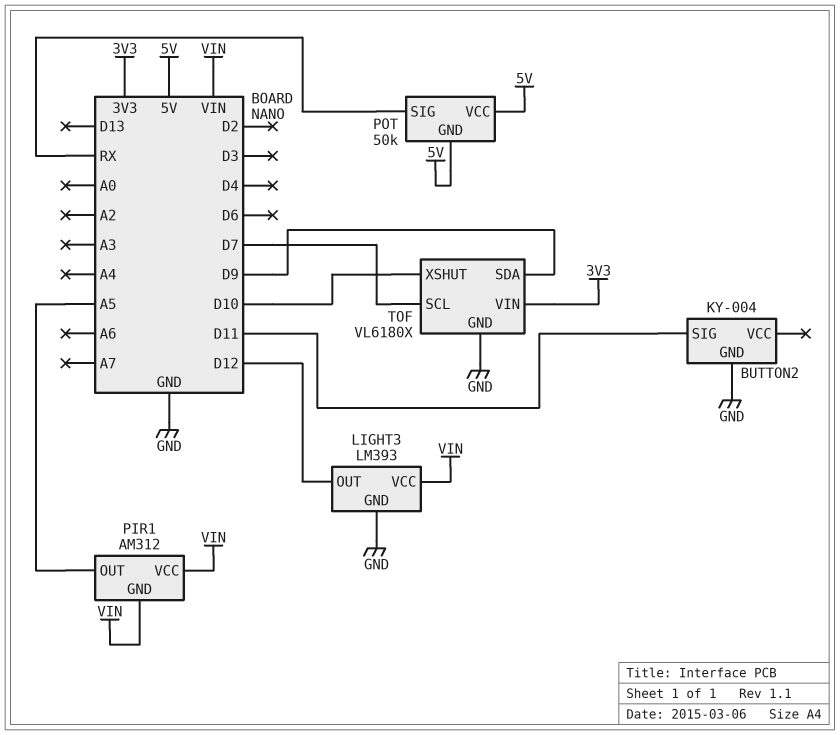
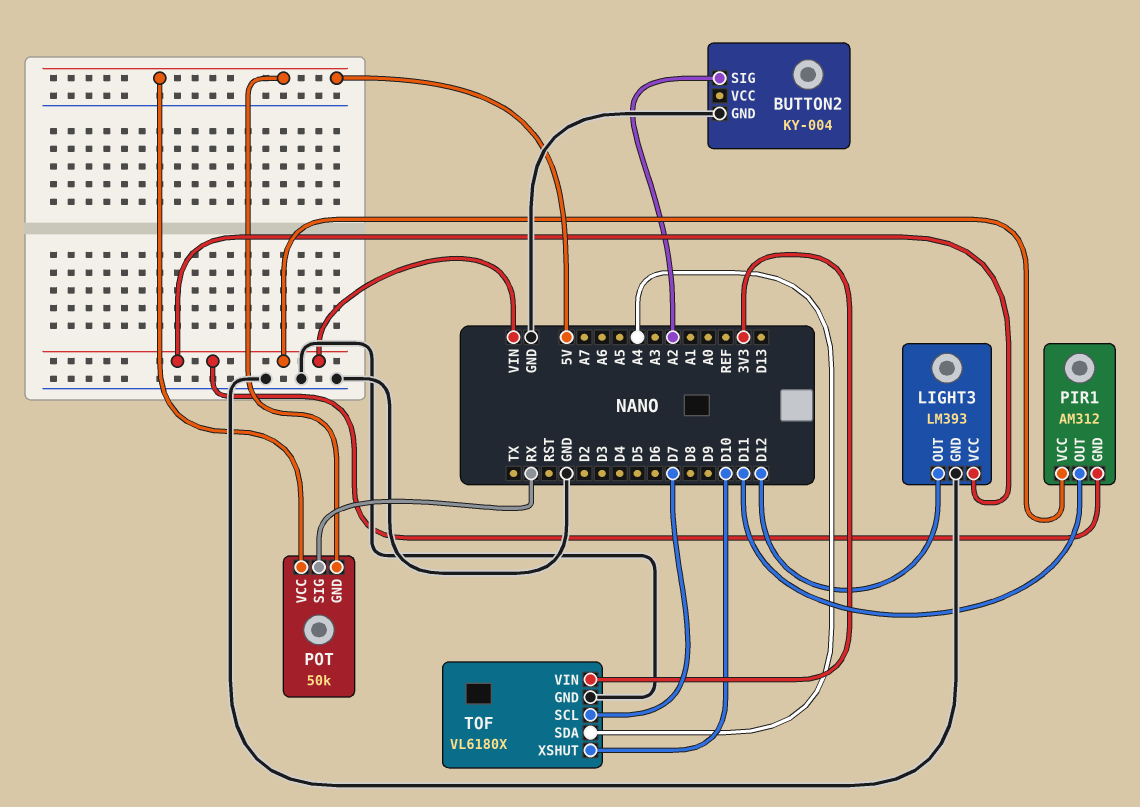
BUTTON2 pin SIG: D11 -> A2
PIR1 pin OUT: A5 -> D11
TOF pin SDA: D9 -> A4

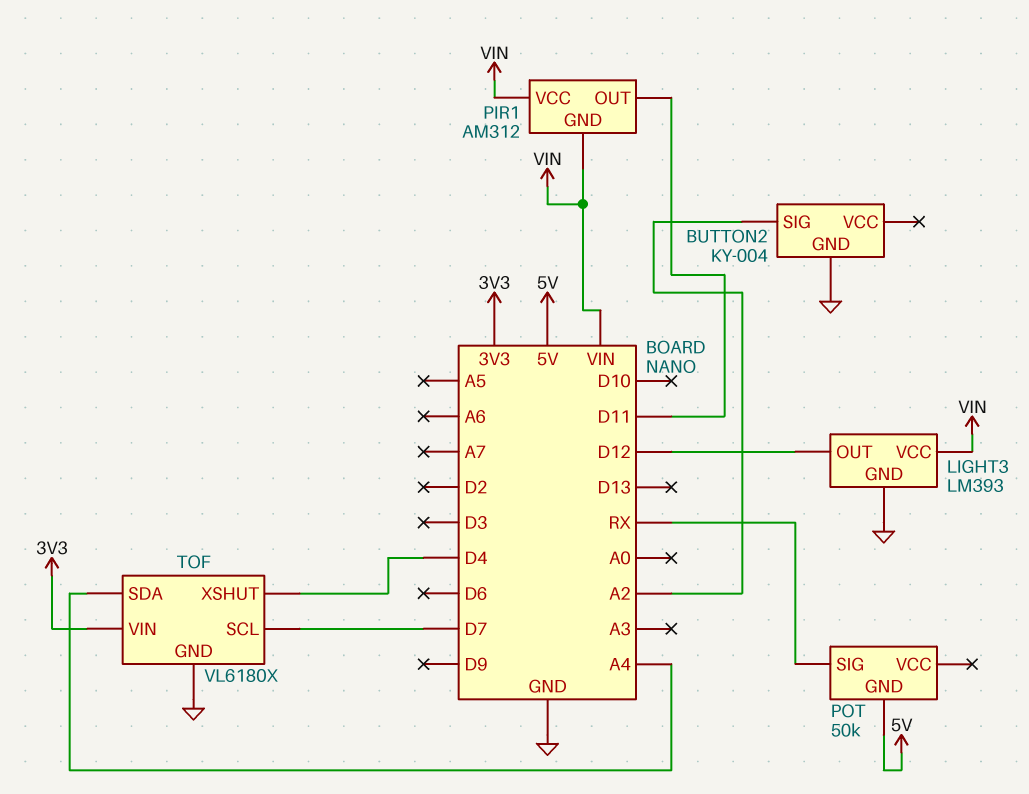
POT pin VCC: 5V -> none
TOF pin XSHUT: D10 -> D4

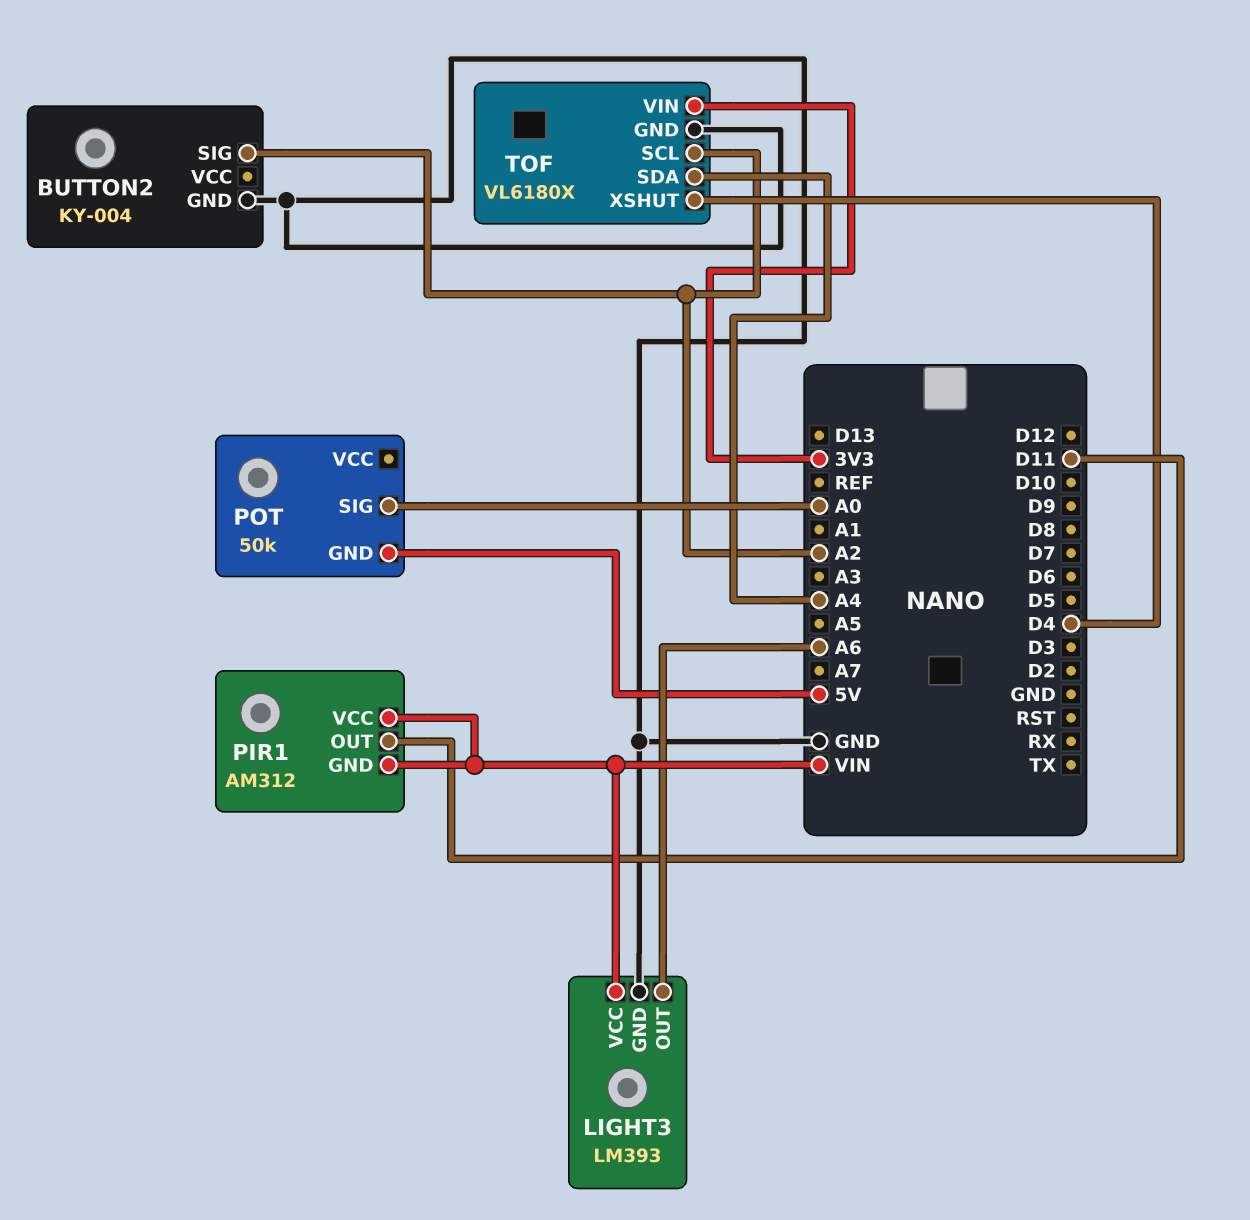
LIGHT3 pin OUT: D12 -> A6
POT pin SIG: RX -> A0
TOF pin SCL: D7 -> A2

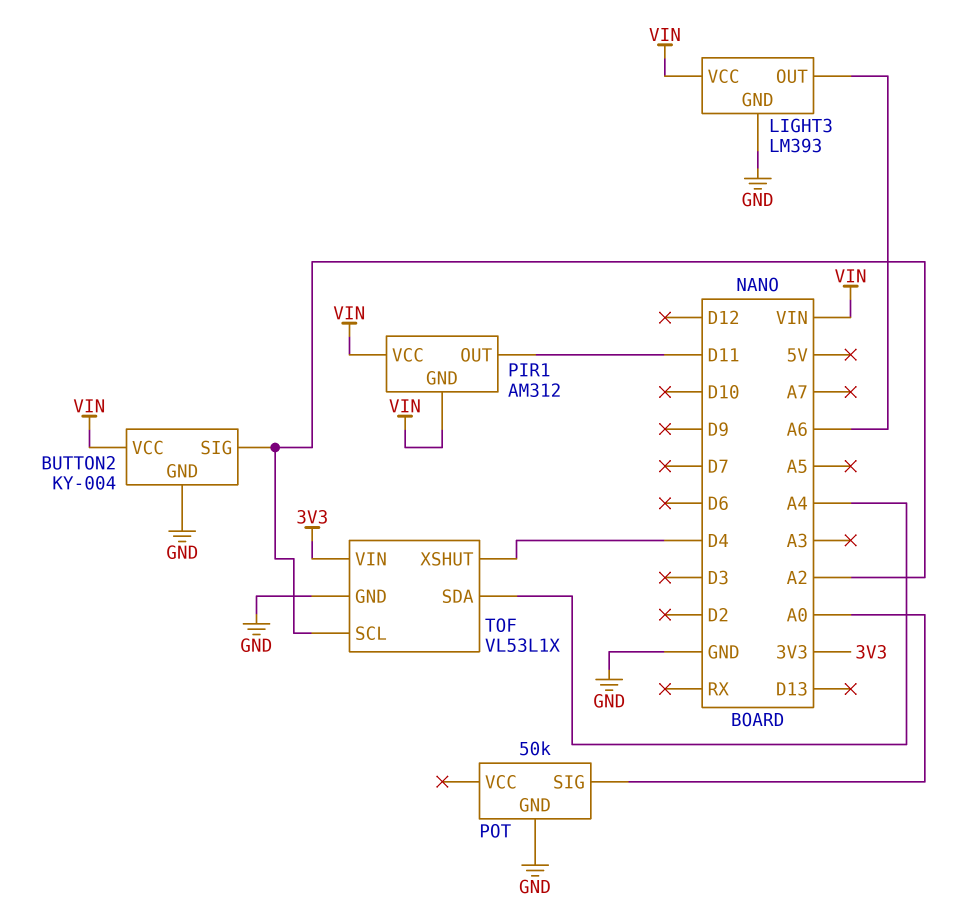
BUTTON2 pin VCC: none -> VIN
POT pin GND: 5V -> GND
TOF: VL6180X -> VL53L1X

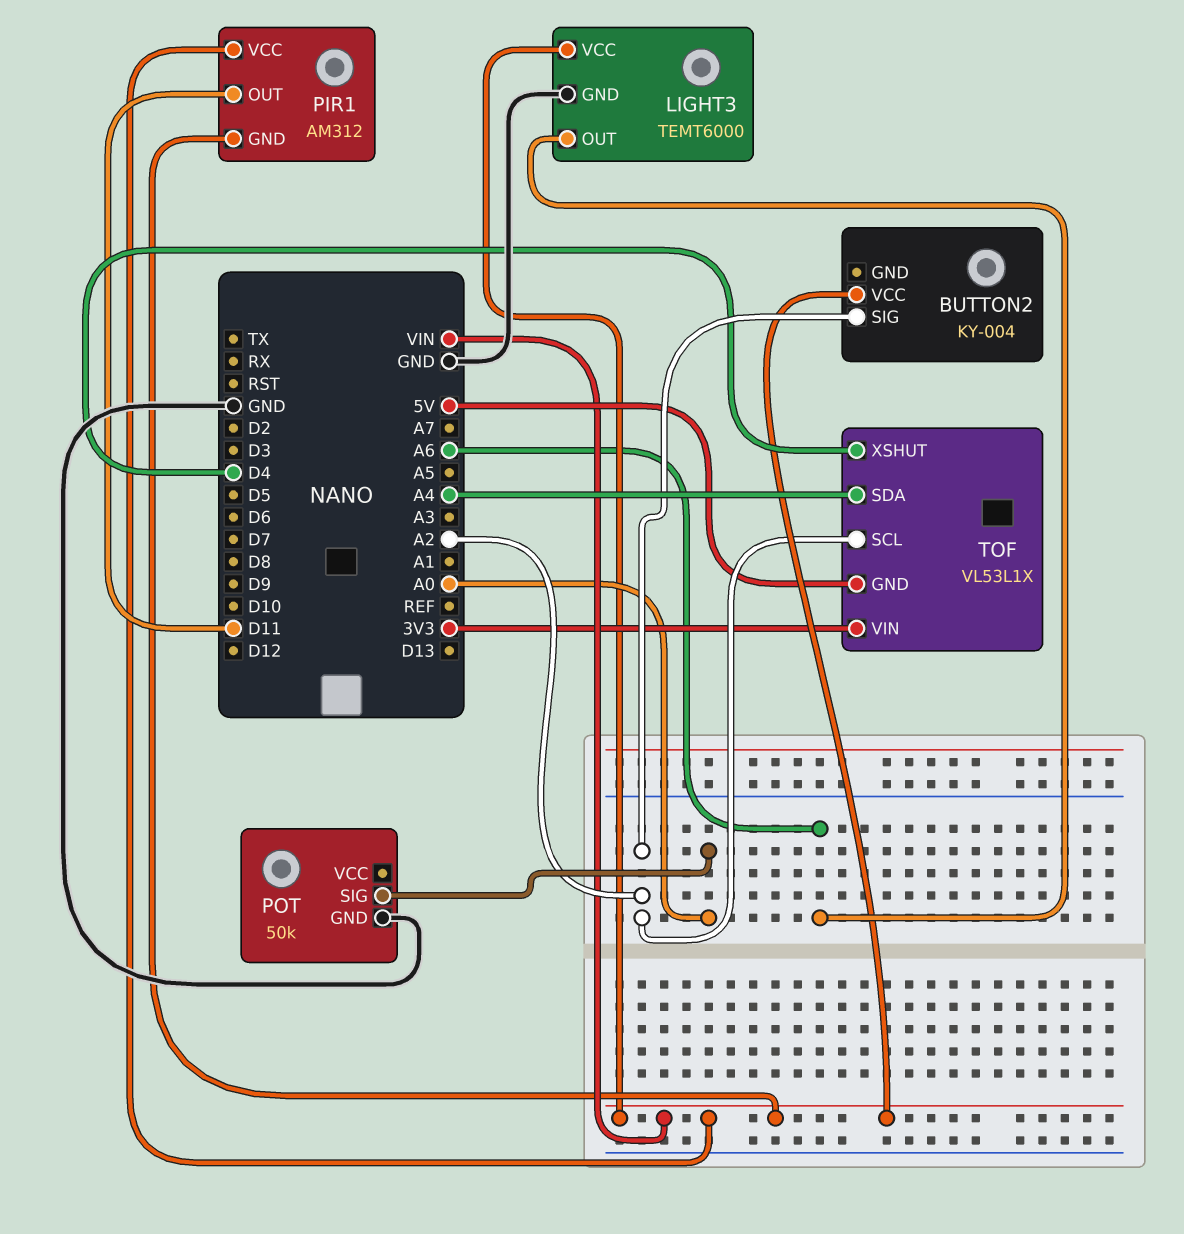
BUTTON2 pin GND: GND -> none
LIGHT3: LM393 -> TEMT6000
TOF pin GND: GND -> 5V

